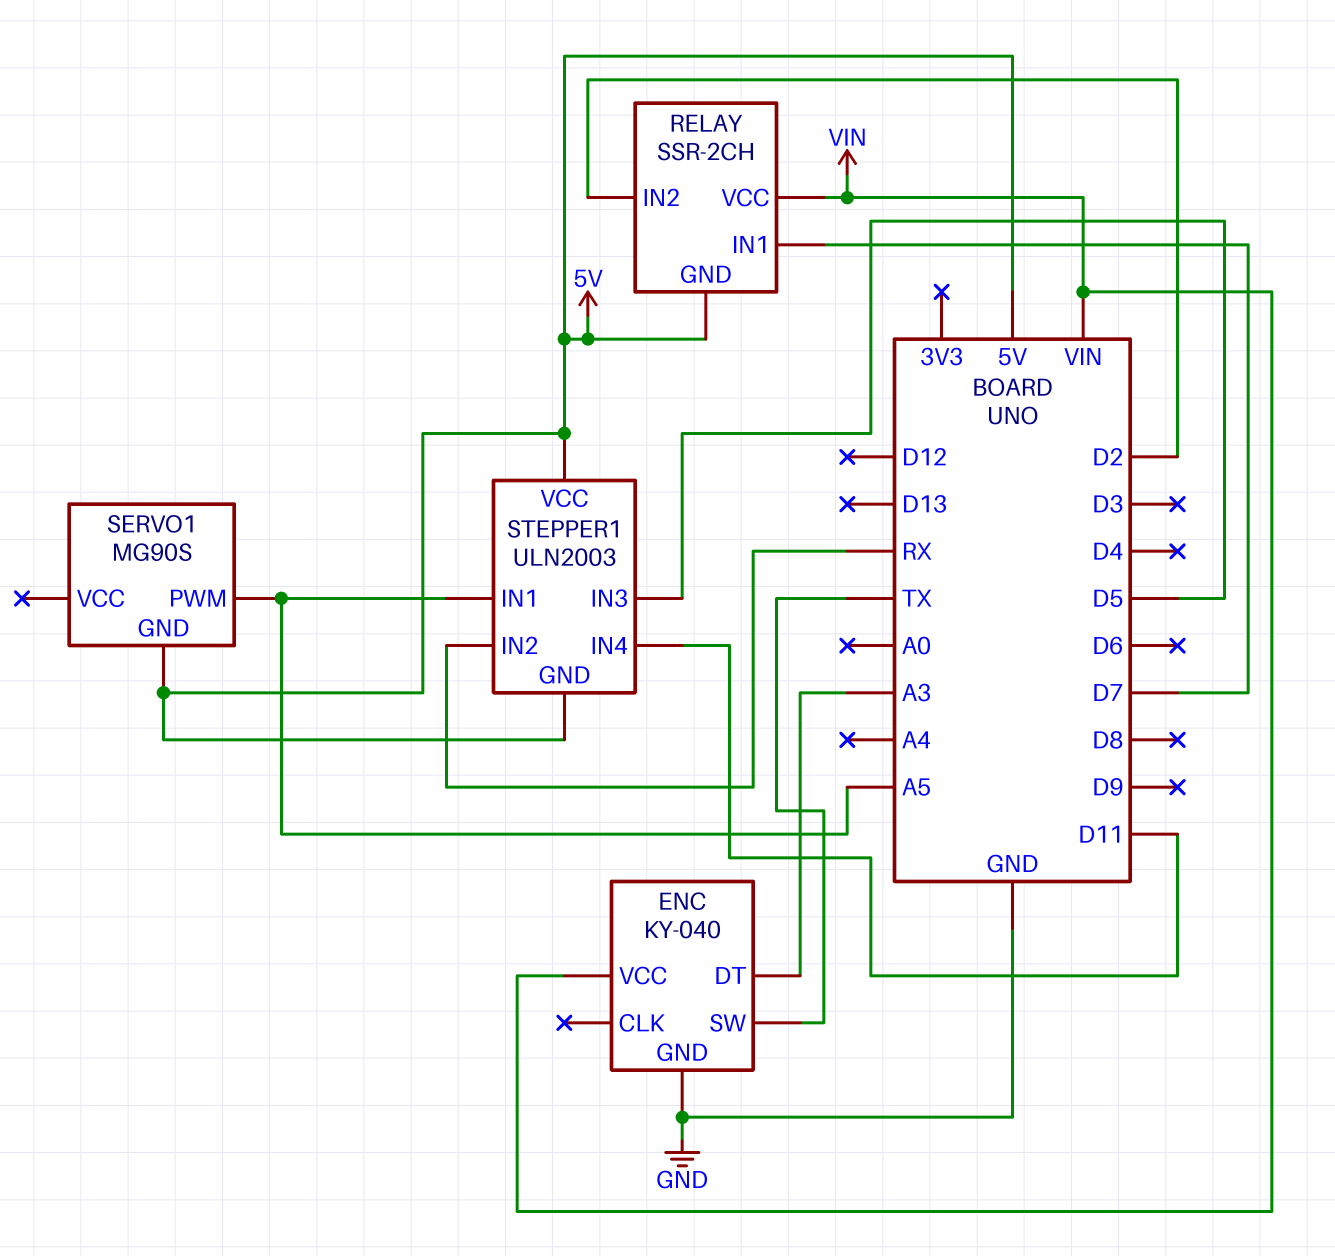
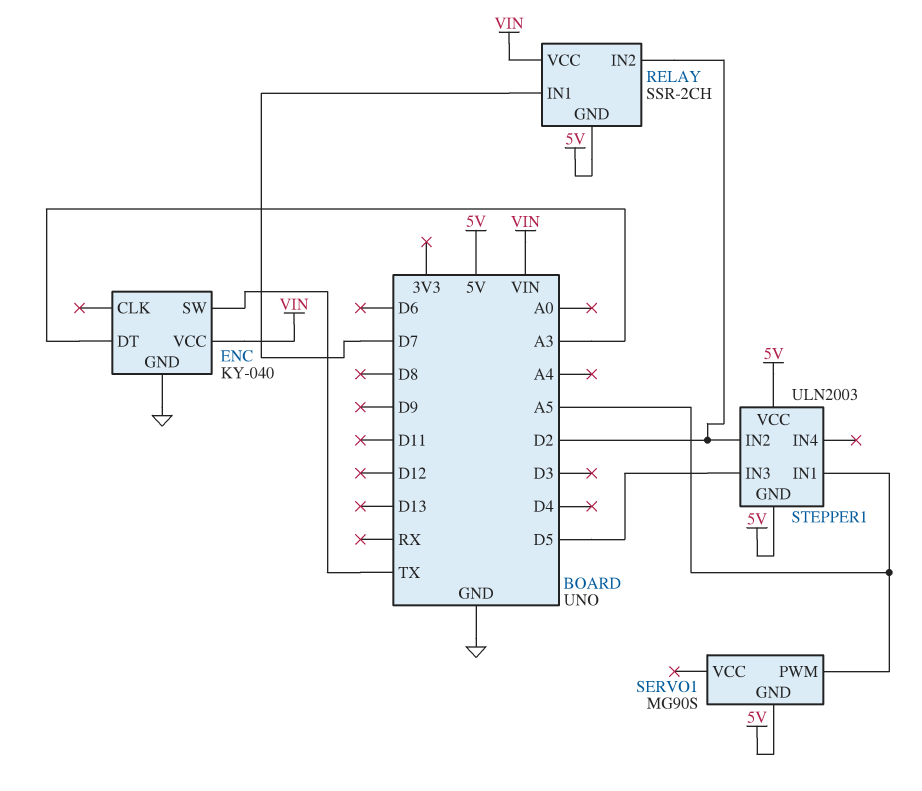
STEPPER1 pin IN2: RX -> D2
STEPPER1 pin IN4: D11 -> none

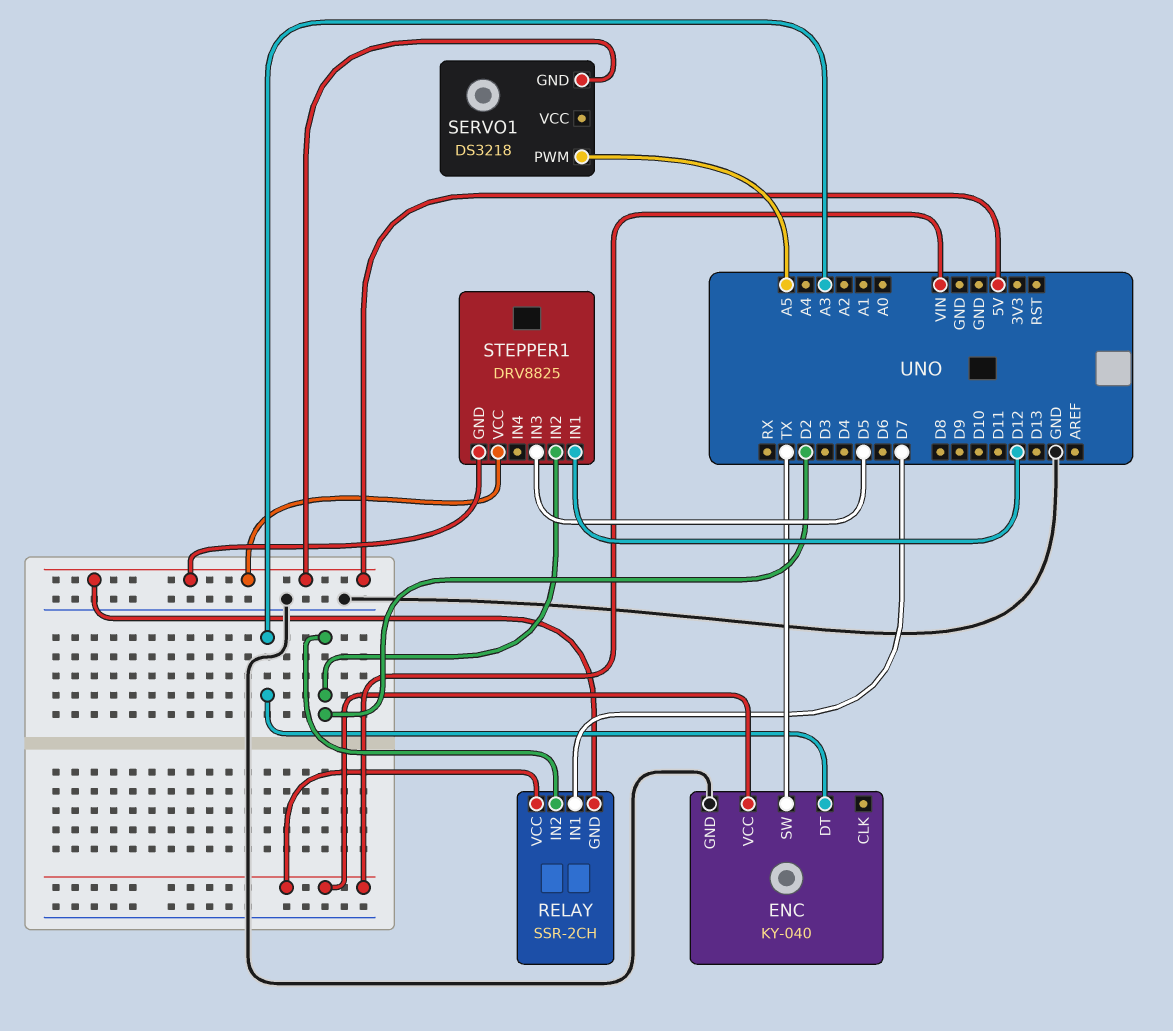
SERVO1: MG90S -> DS3218
STEPPER1: ULN2003 -> DRV8825
STEPPER1 pin IN1: A5 -> D12

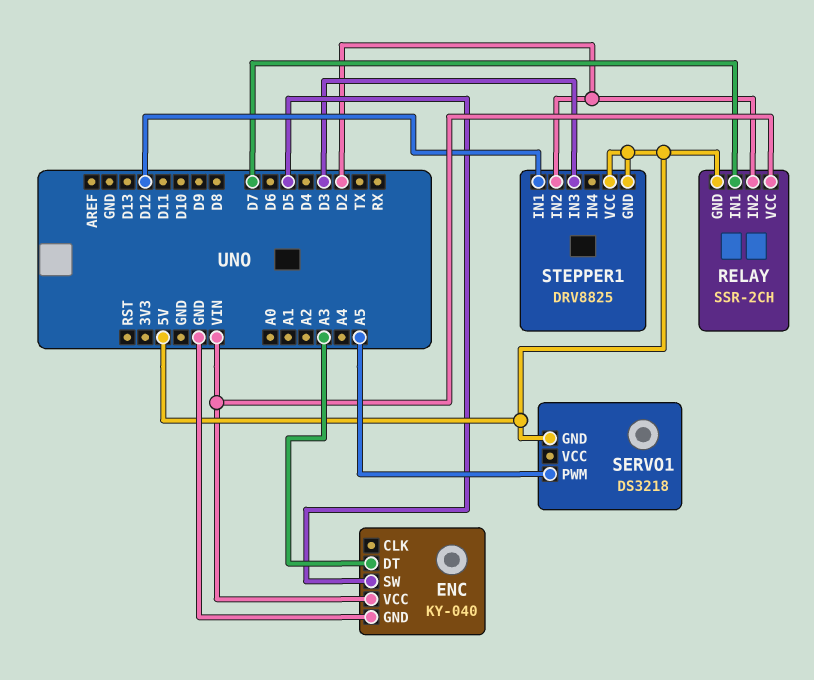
ENC pin SW: TX -> D5
STEPPER1 pin IN3: D5 -> D3

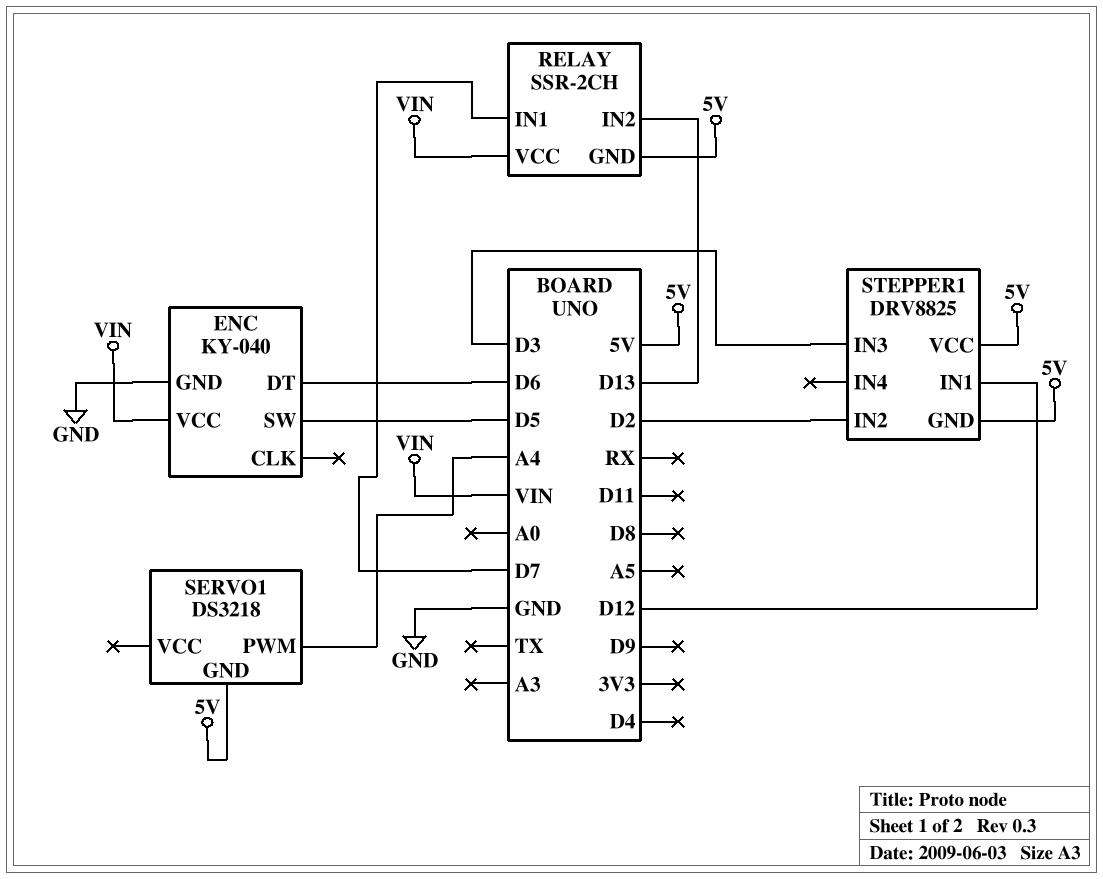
ENC pin DT: A3 -> D6
RELAY pin IN2: D2 -> D13
SERVO1 pin PWM: A5 -> A4

